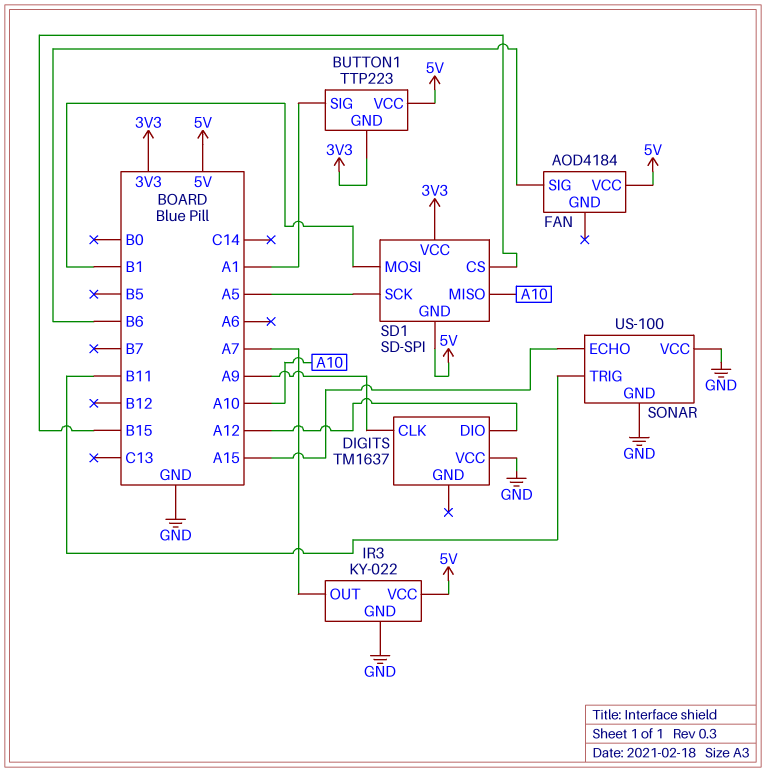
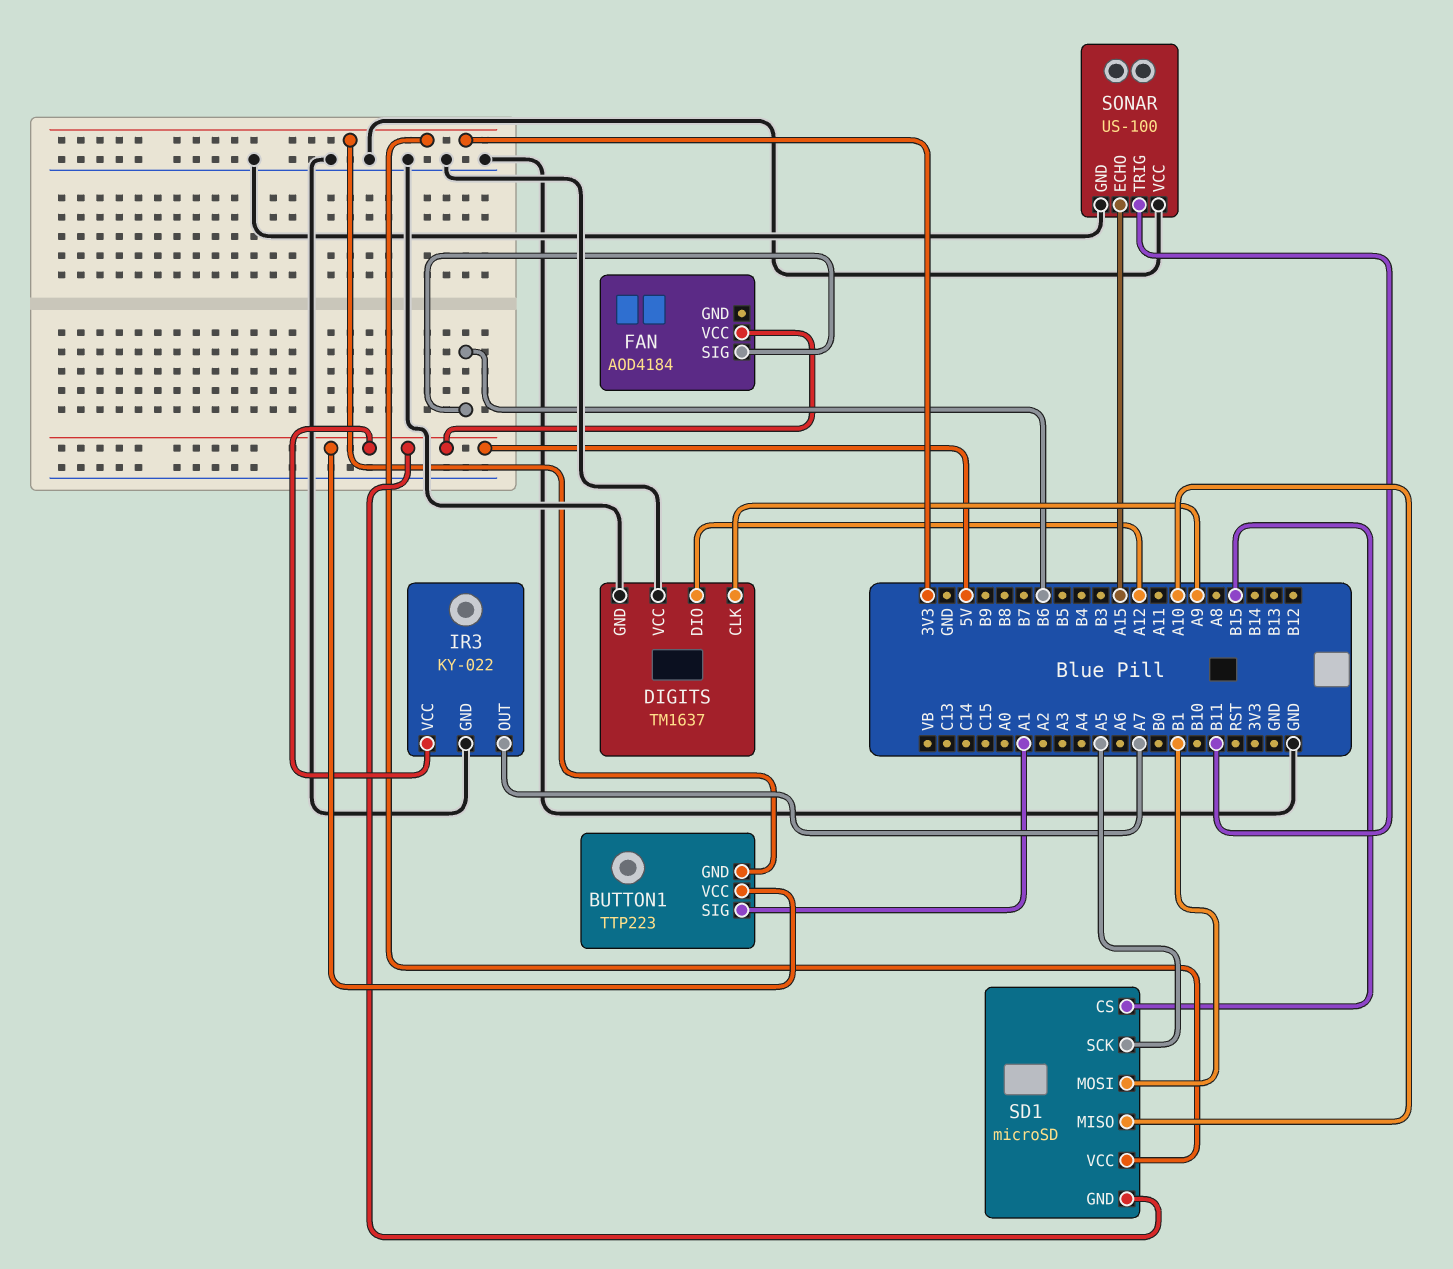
DIGITS pin GND: none -> GND
SD1: SD-SPI -> microSD

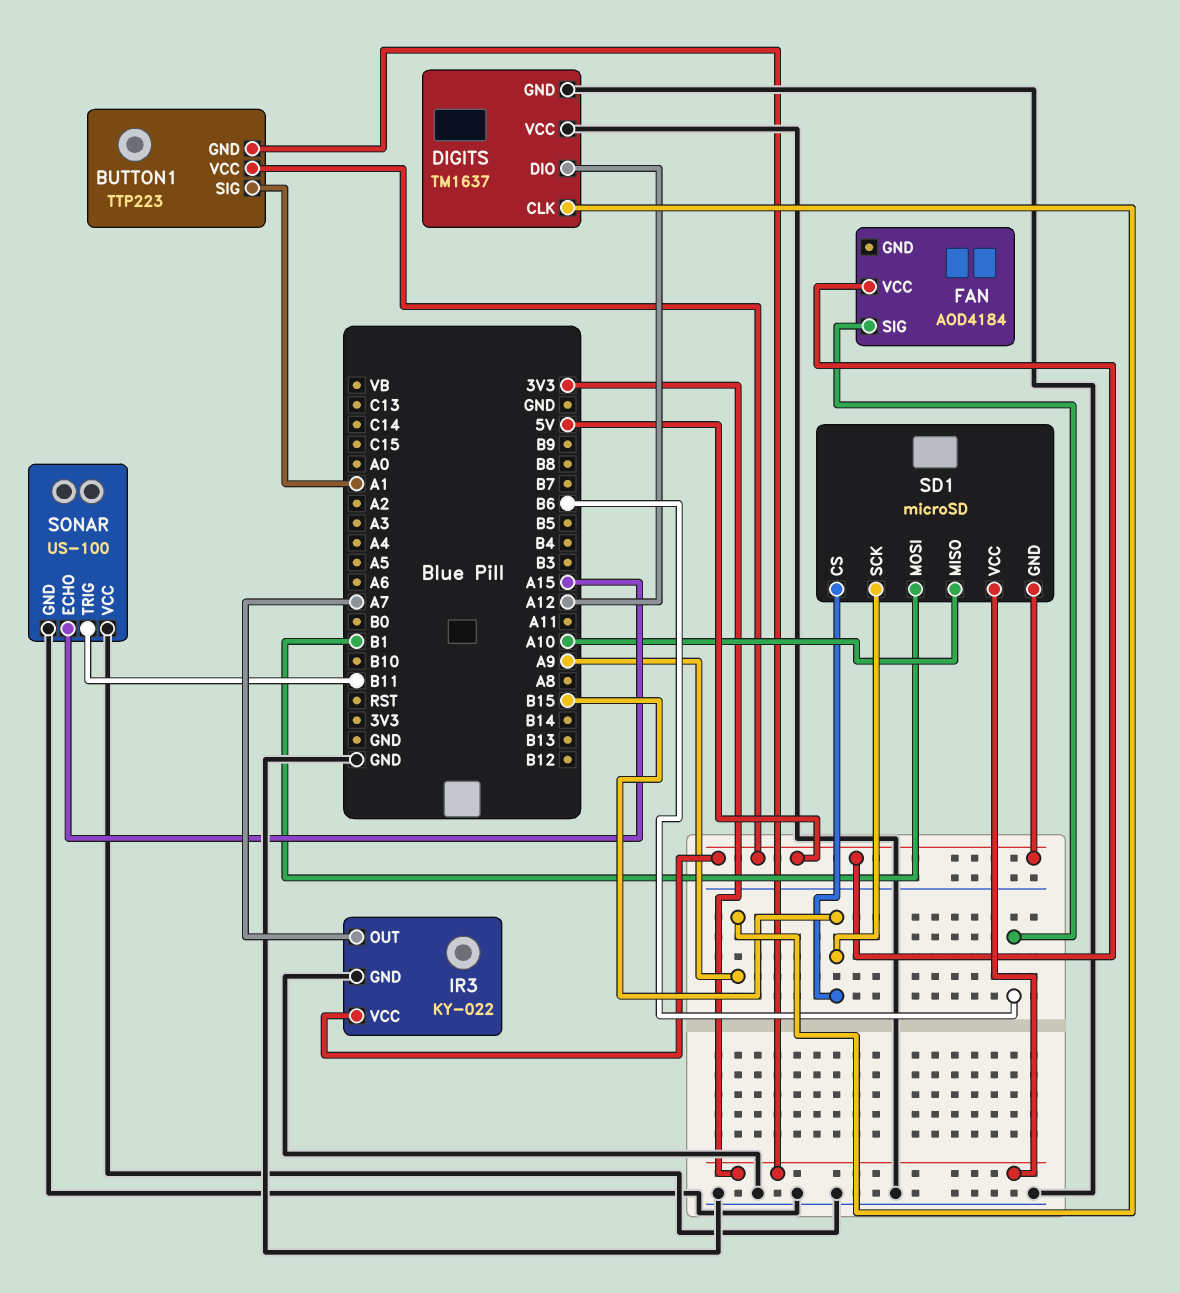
SD1 pin SCK: A5 -> B15

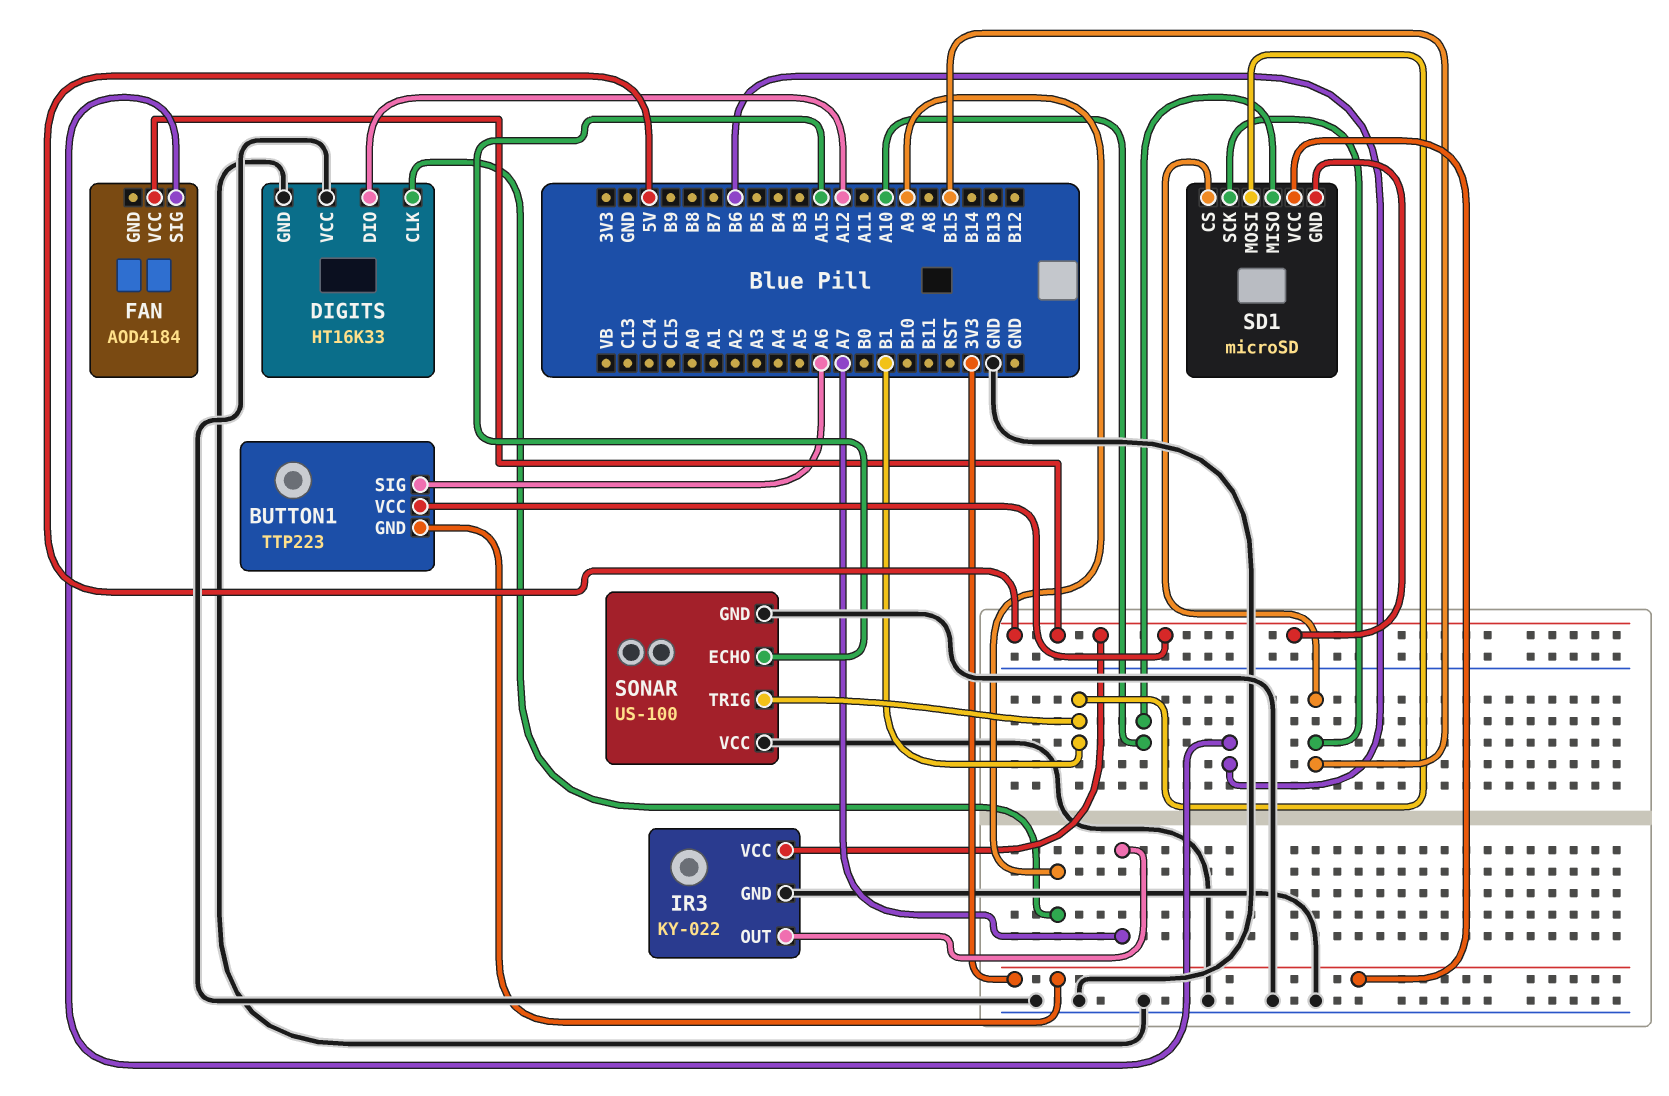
BUTTON1 pin SIG: A1 -> A6
DIGITS: TM1637 -> HT16K33
SONAR pin TRIG: B11 -> B1

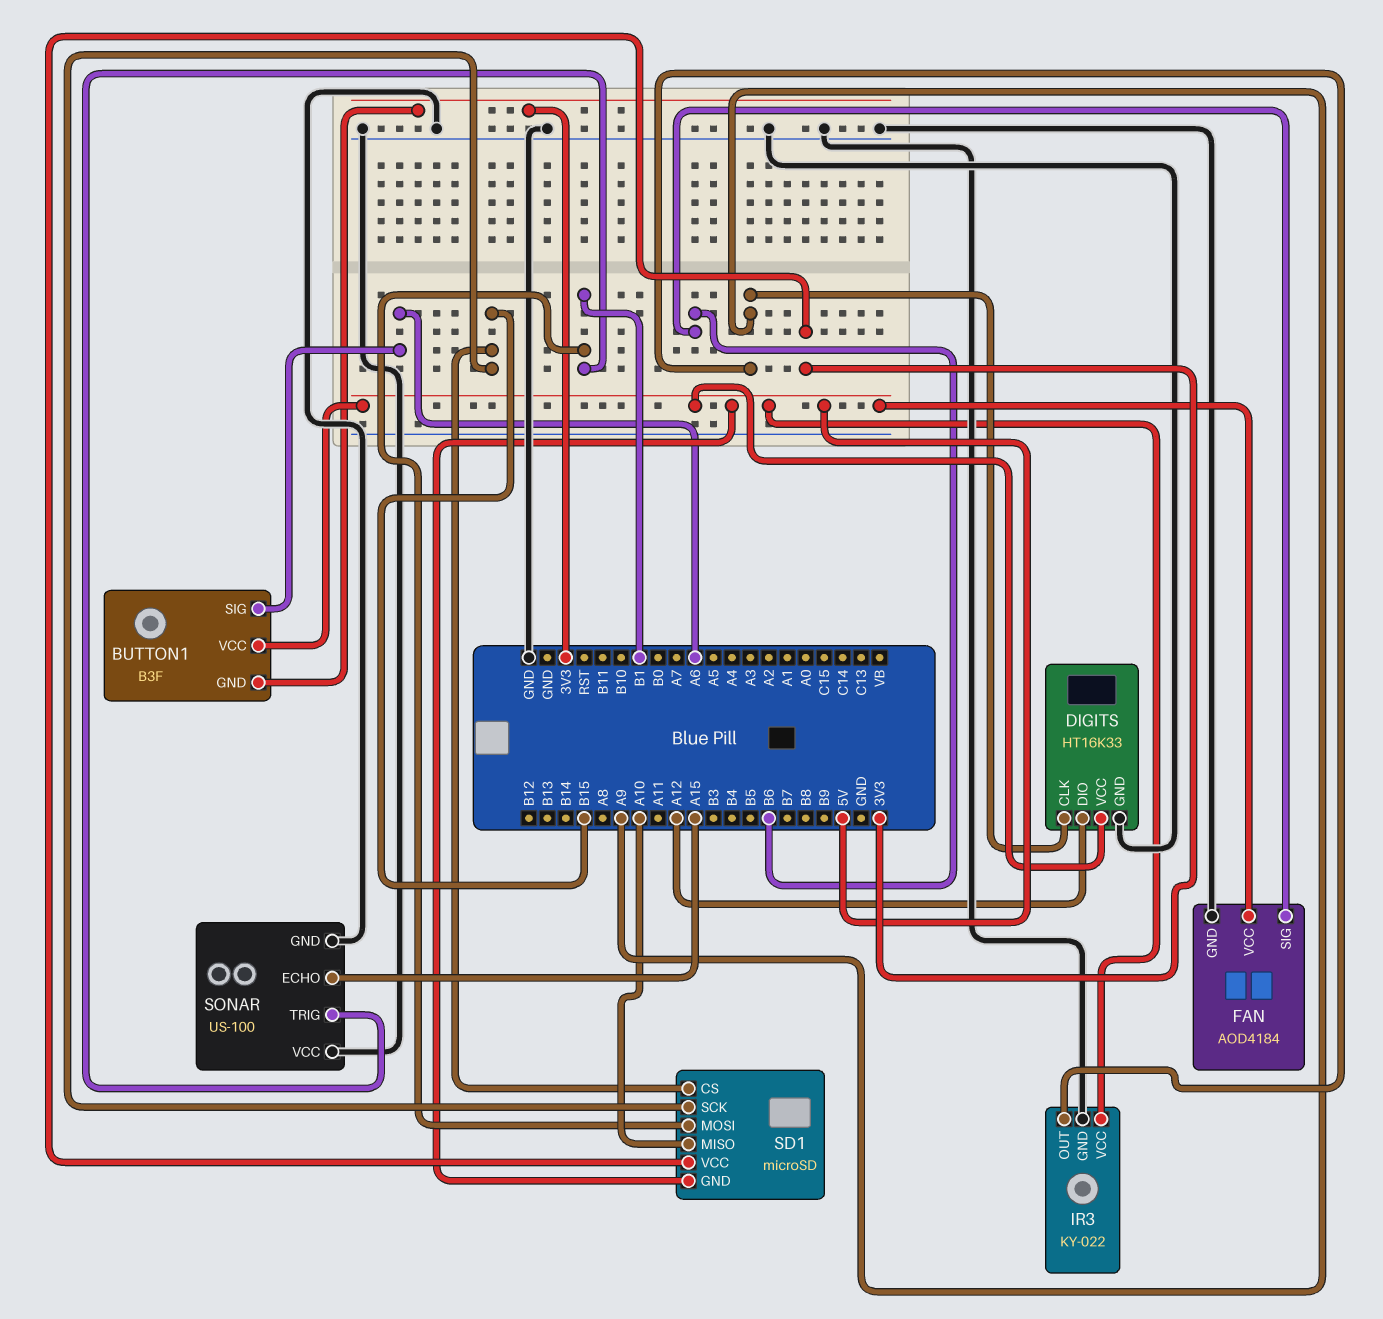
BUTTON1: TTP223 -> B3F
DIGITS pin VCC: GND -> 5V
FAN pin GND: none -> GND
IR3 pin OUT: A7 -> A9

